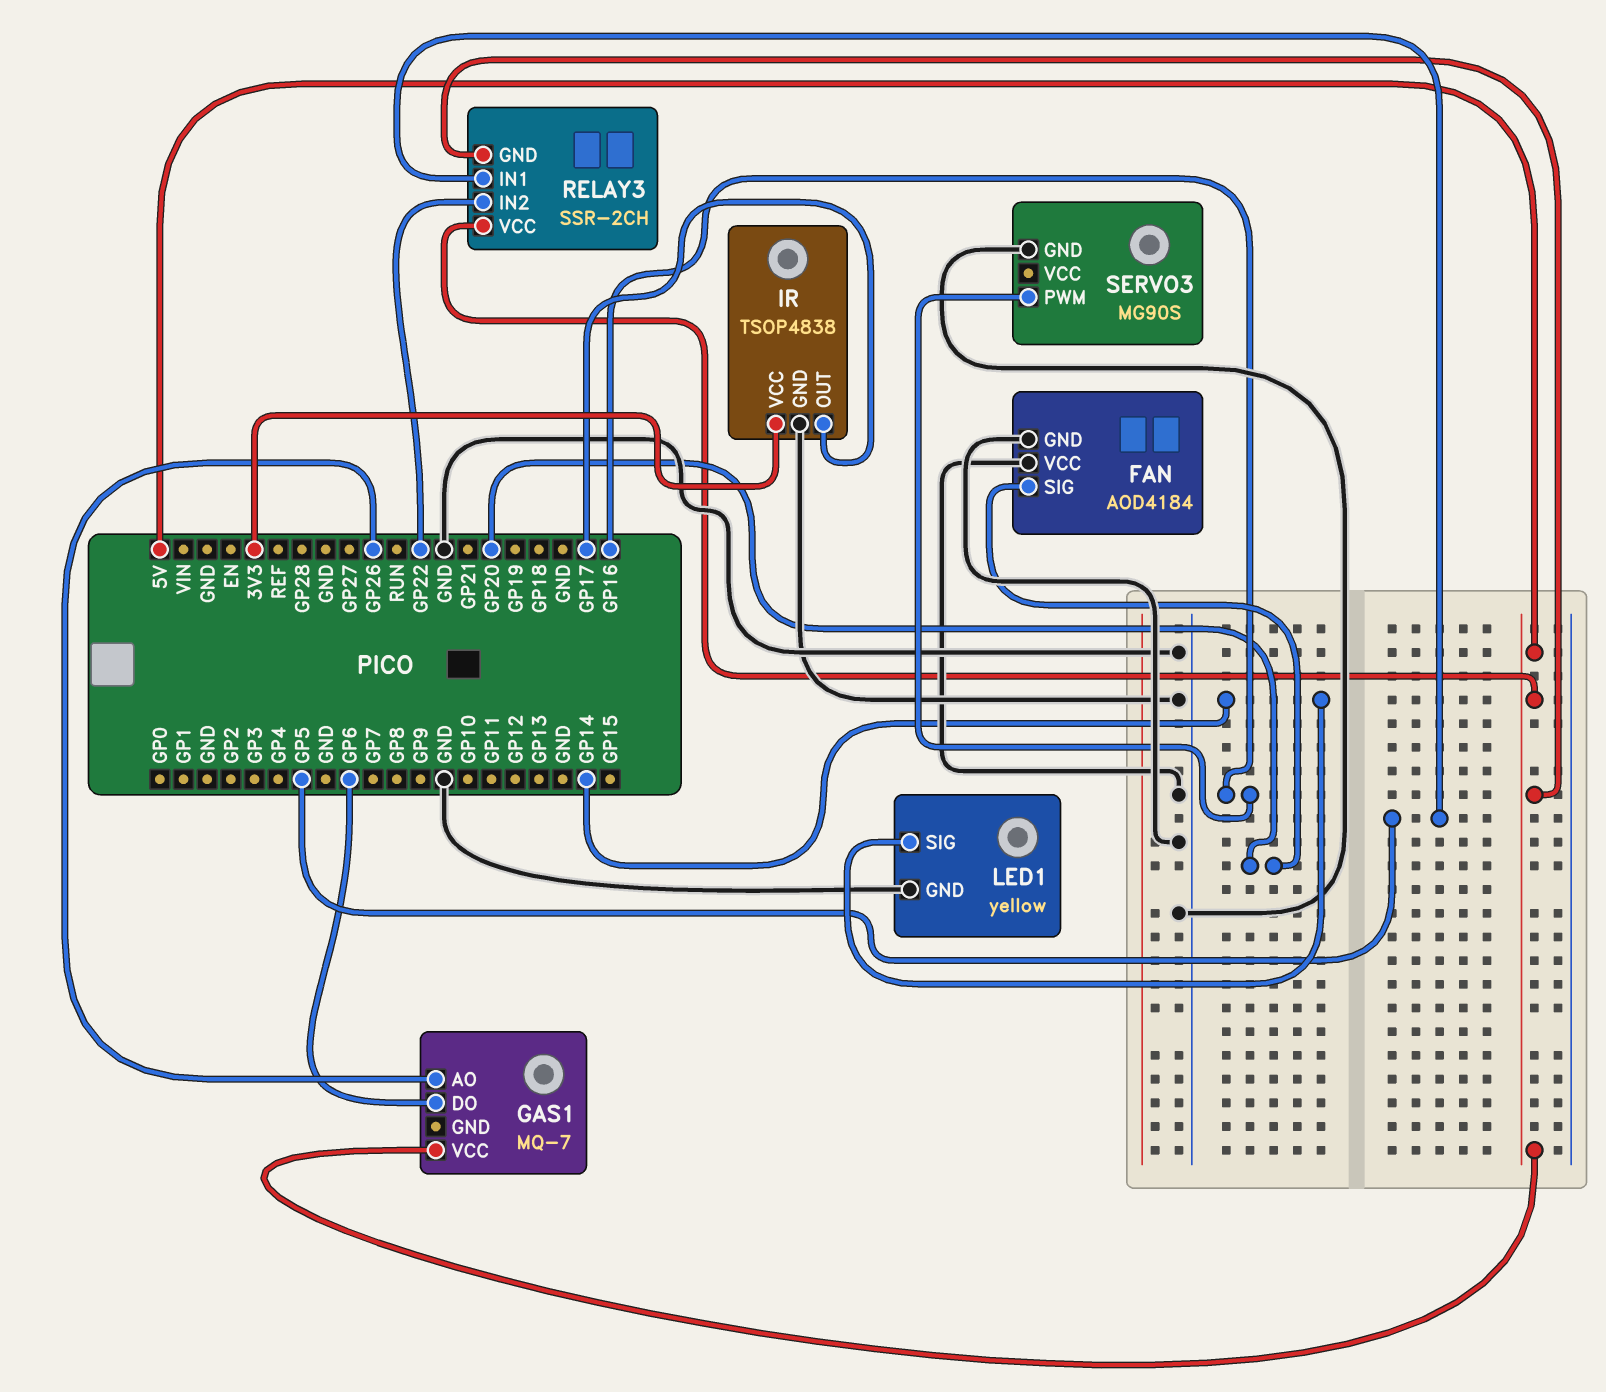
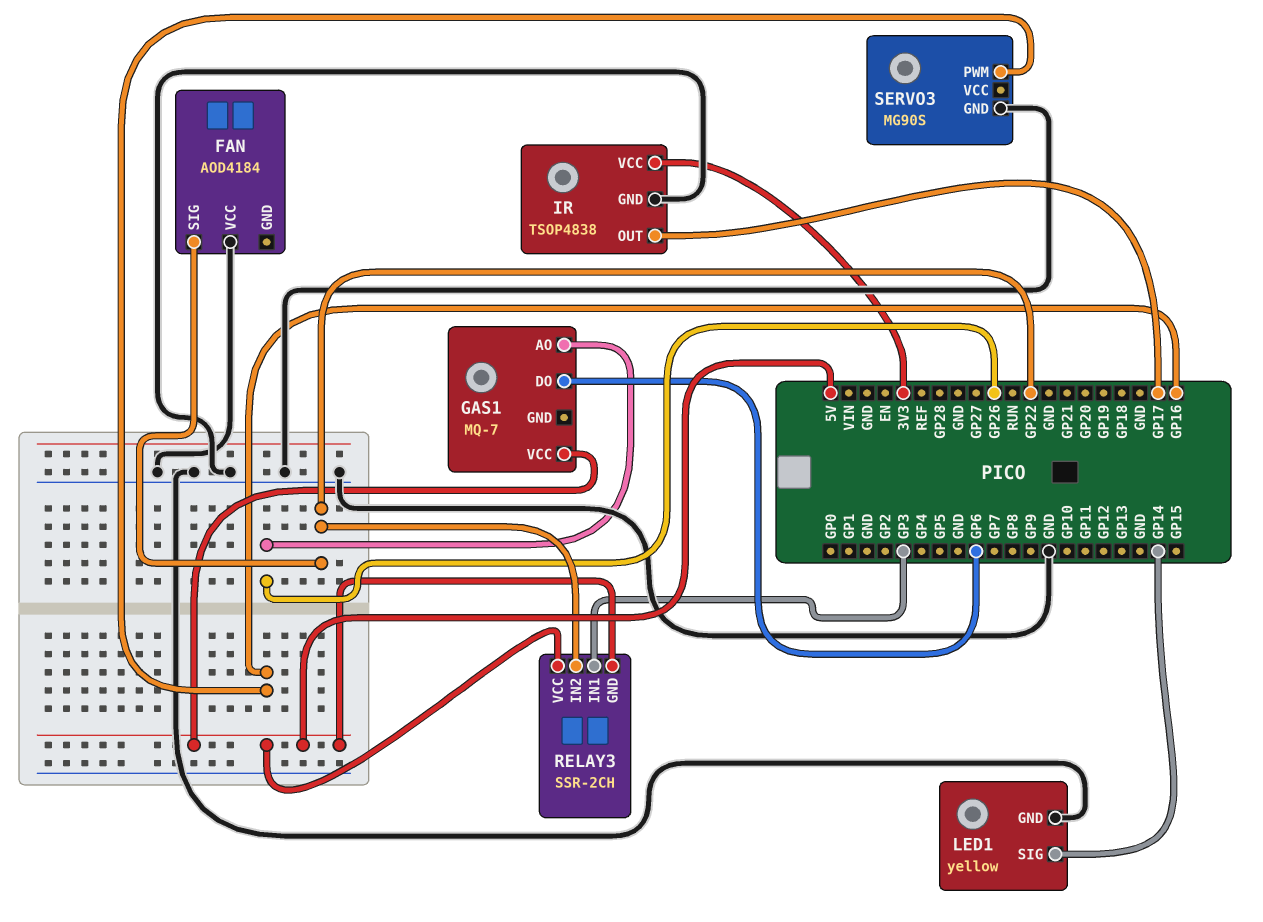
FAN pin GND: GND -> none
FAN pin SIG: GP20 -> GP22
RELAY3 pin IN1: GP5 -> GP3

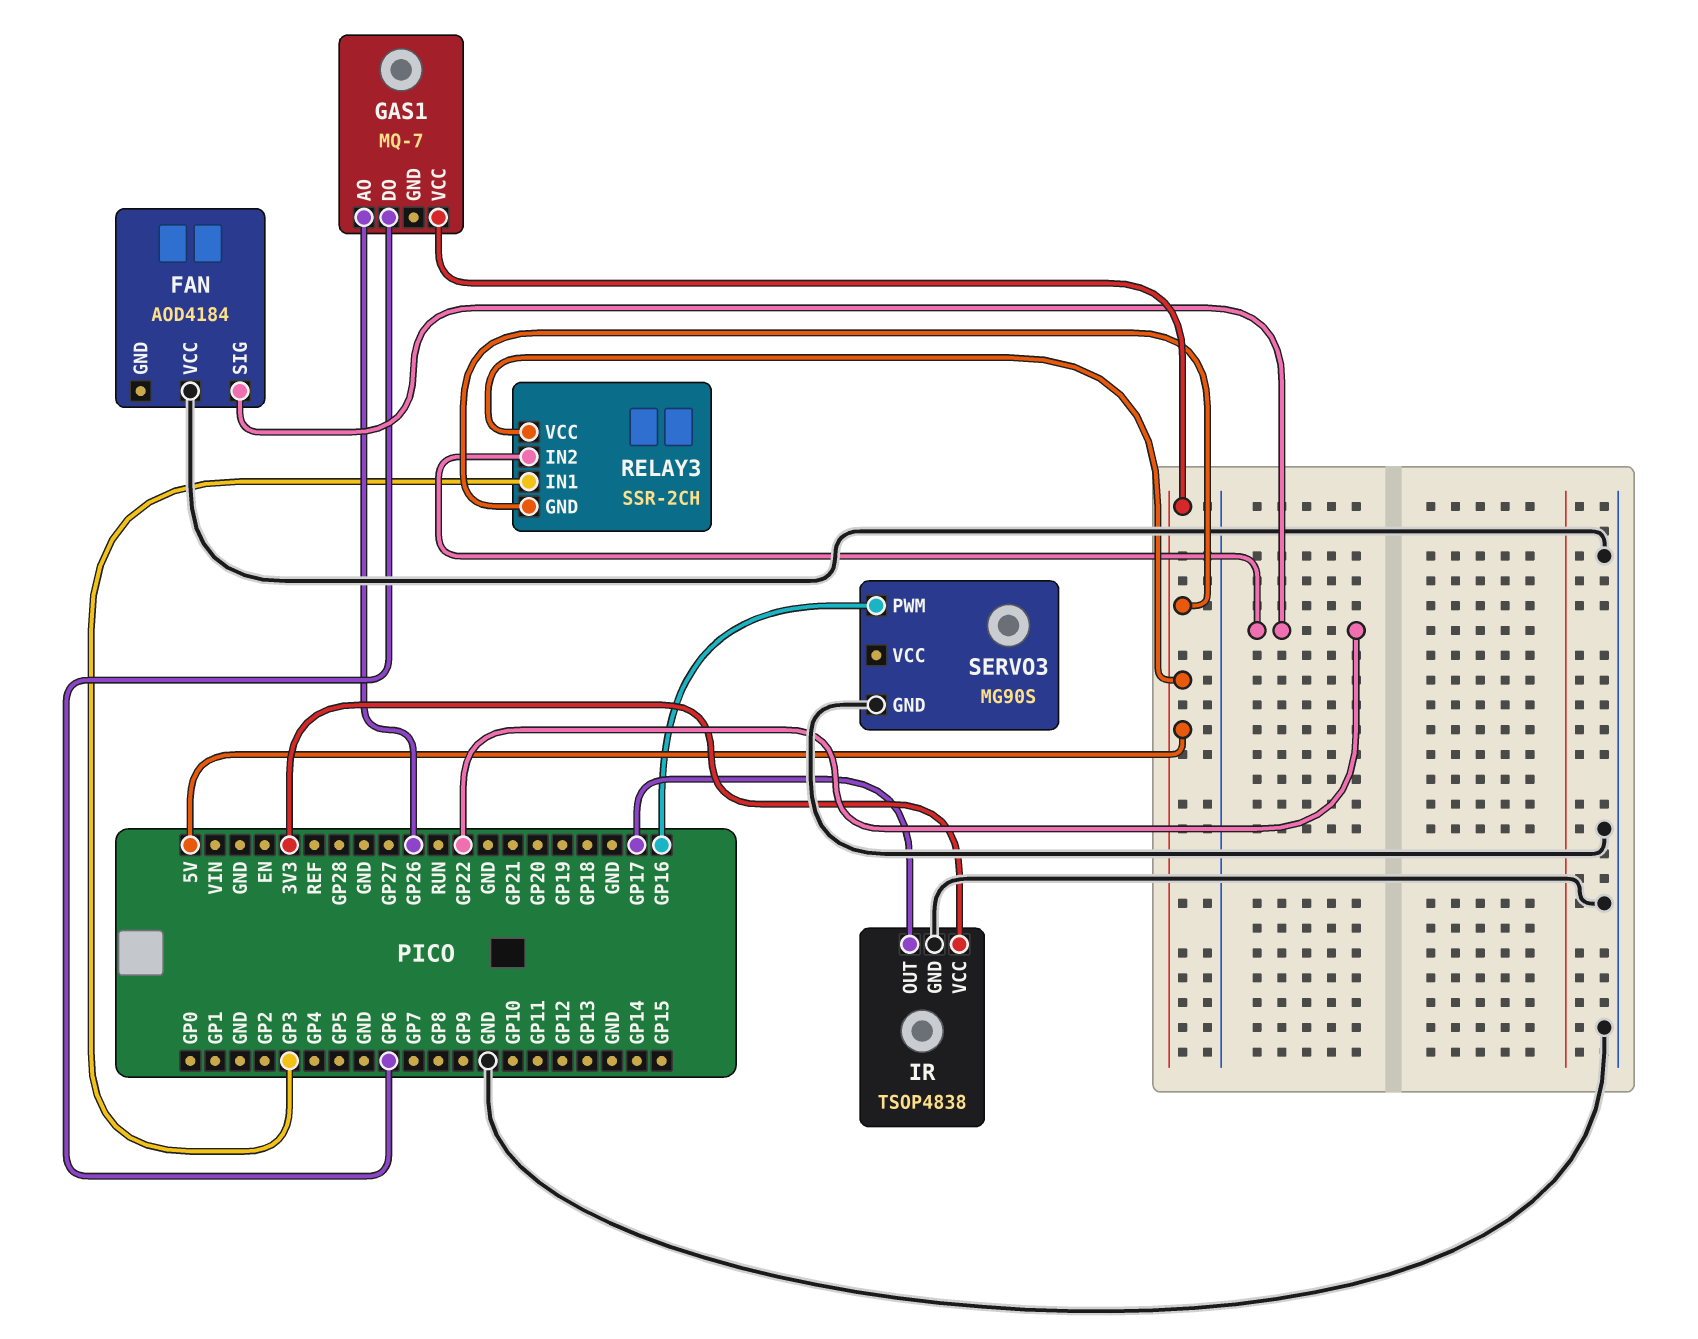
LED1: yellow -> none
LED1 pin GND: GND -> none
LED1 pin SIG: GP14 -> none

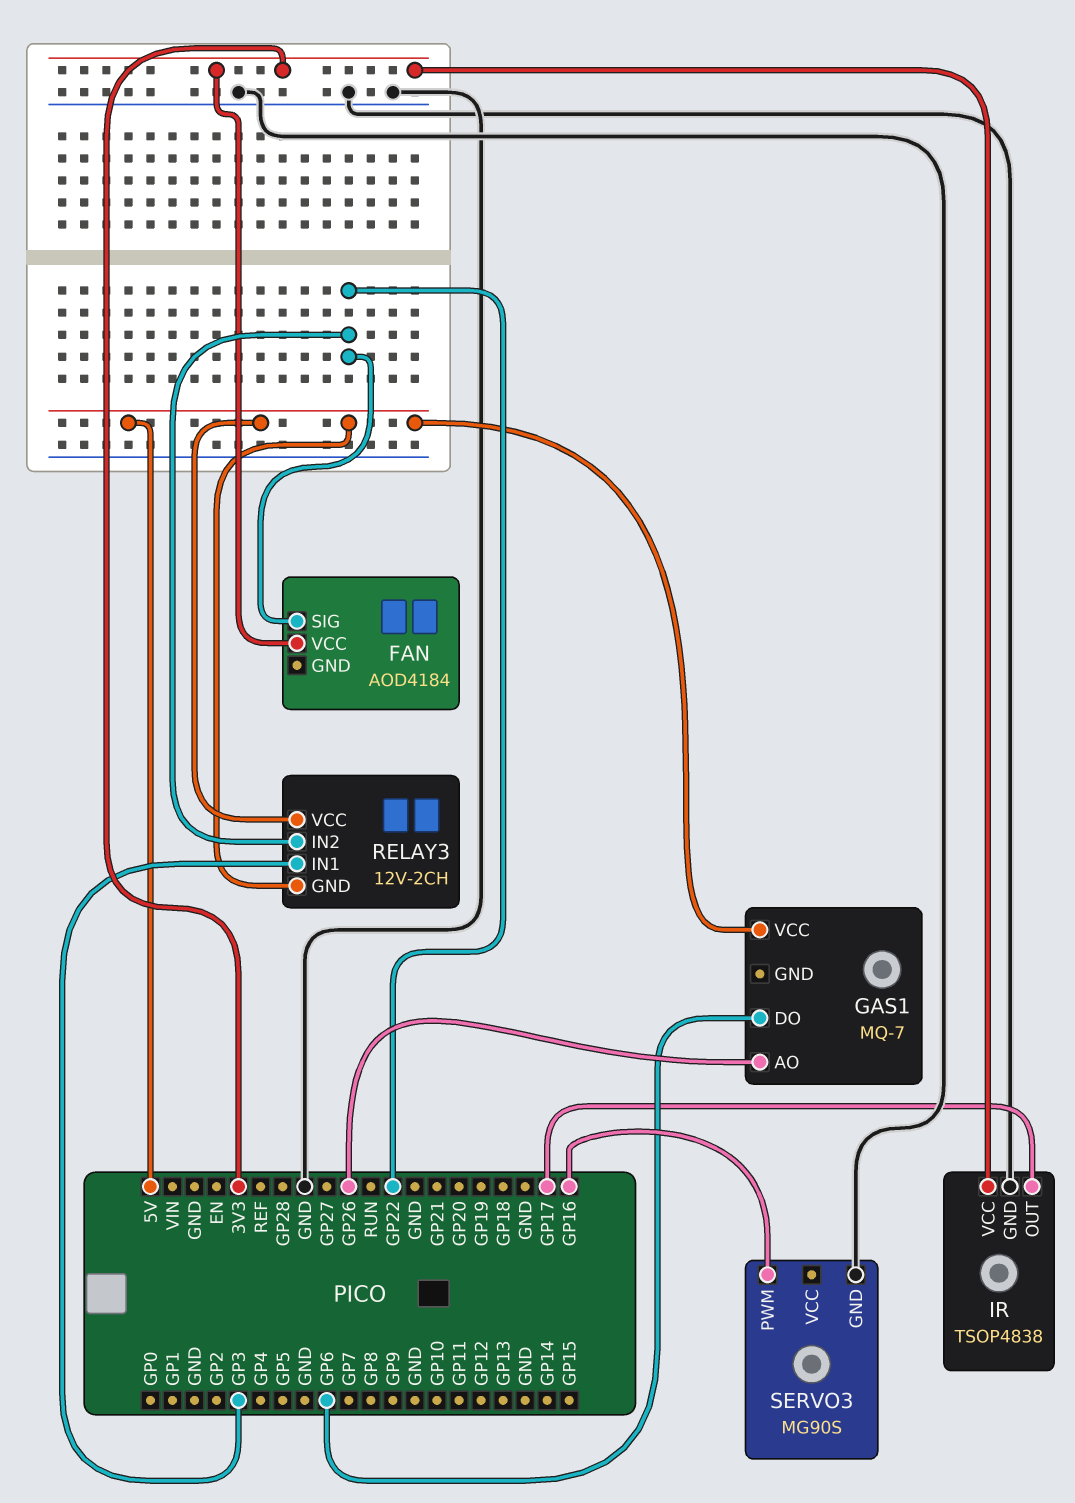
FAN pin VCC: GND -> 3V3
RELAY3: SSR-2CH -> 12V-2CH

